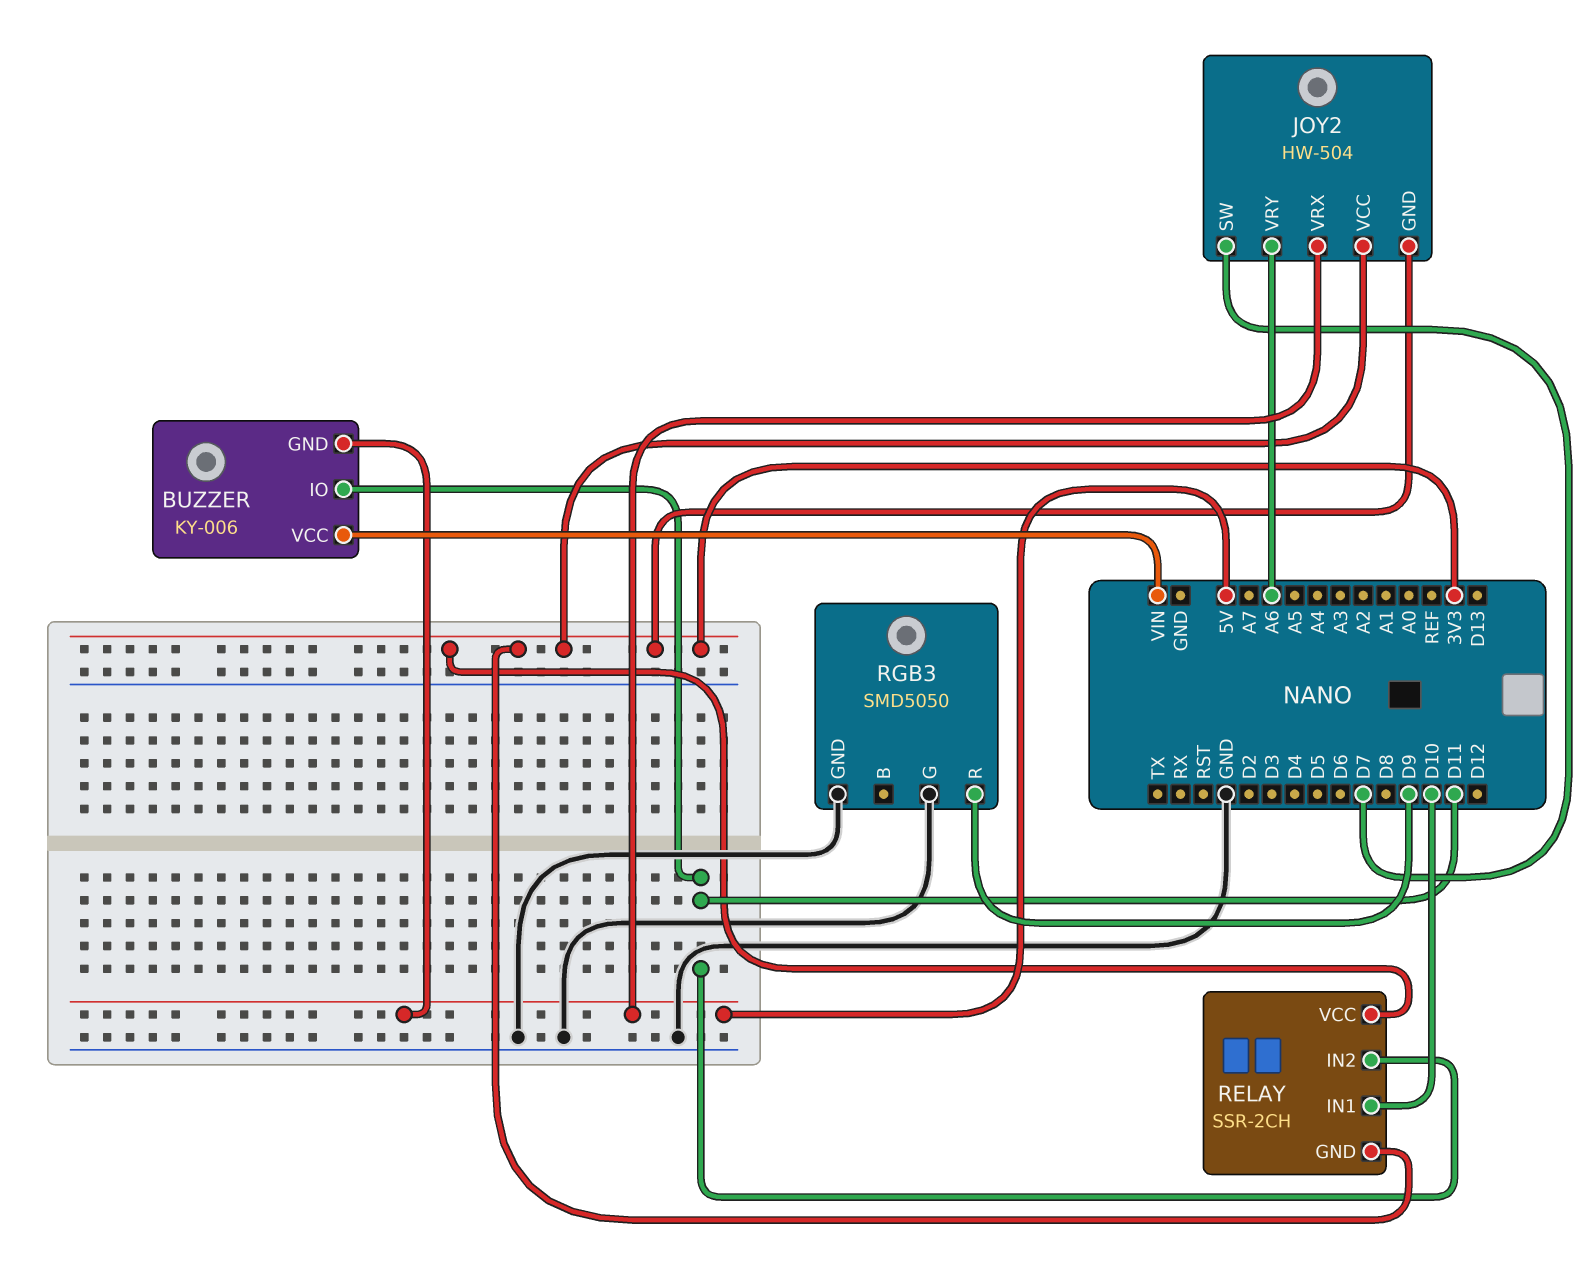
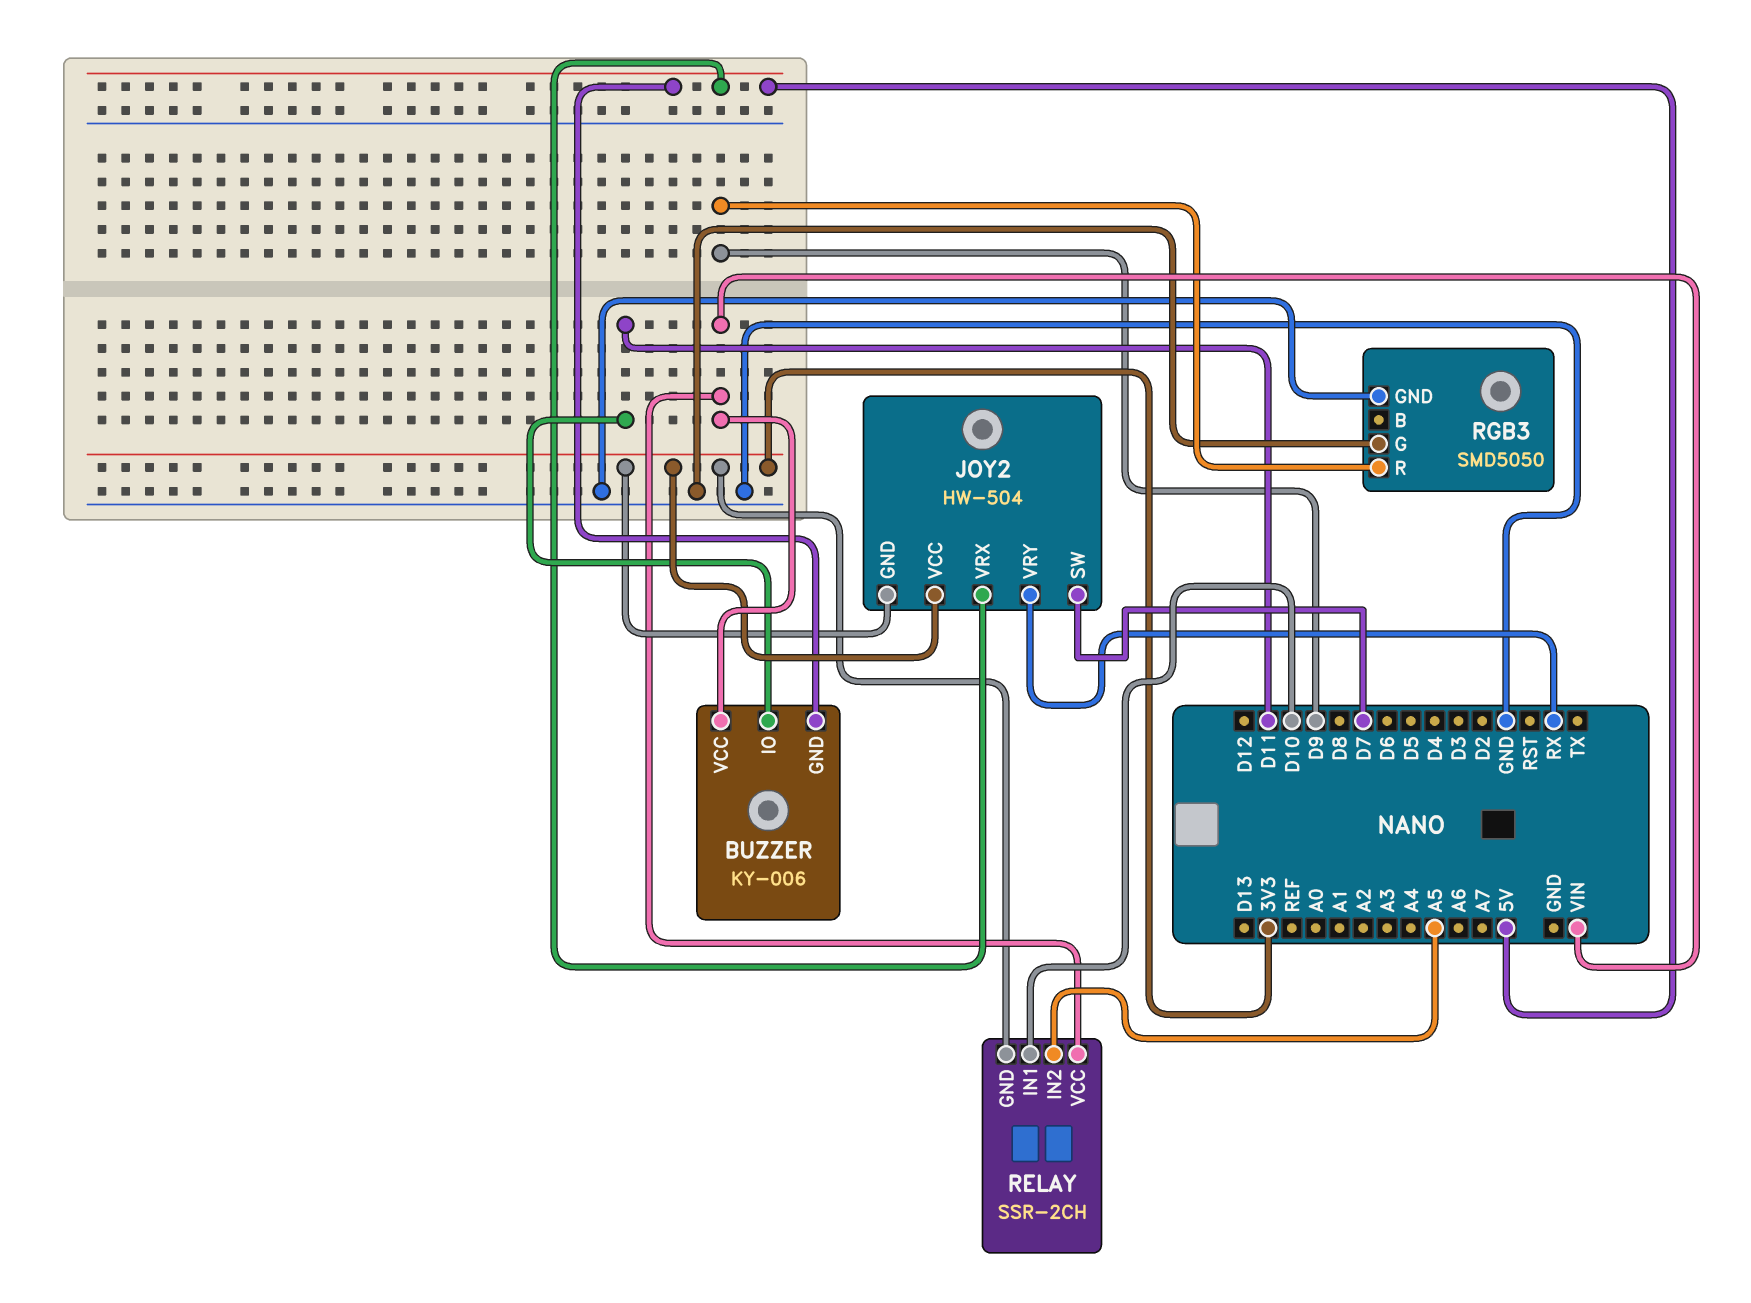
JOY2 pin VRY: A6 -> RX
RELAY pin IN2: D11 -> A5
RELAY pin VCC: 3V3 -> VIN

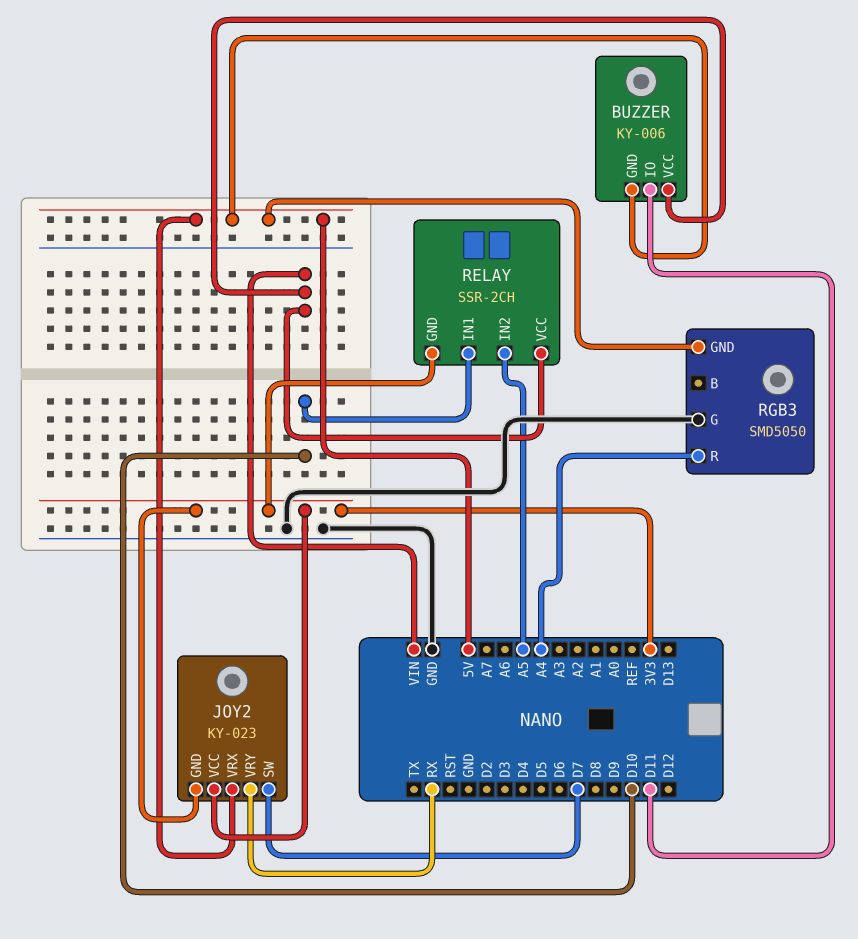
JOY2: HW-504 -> KY-023
RGB3 pin GND: GND -> 5V
RGB3 pin R: D9 -> A4

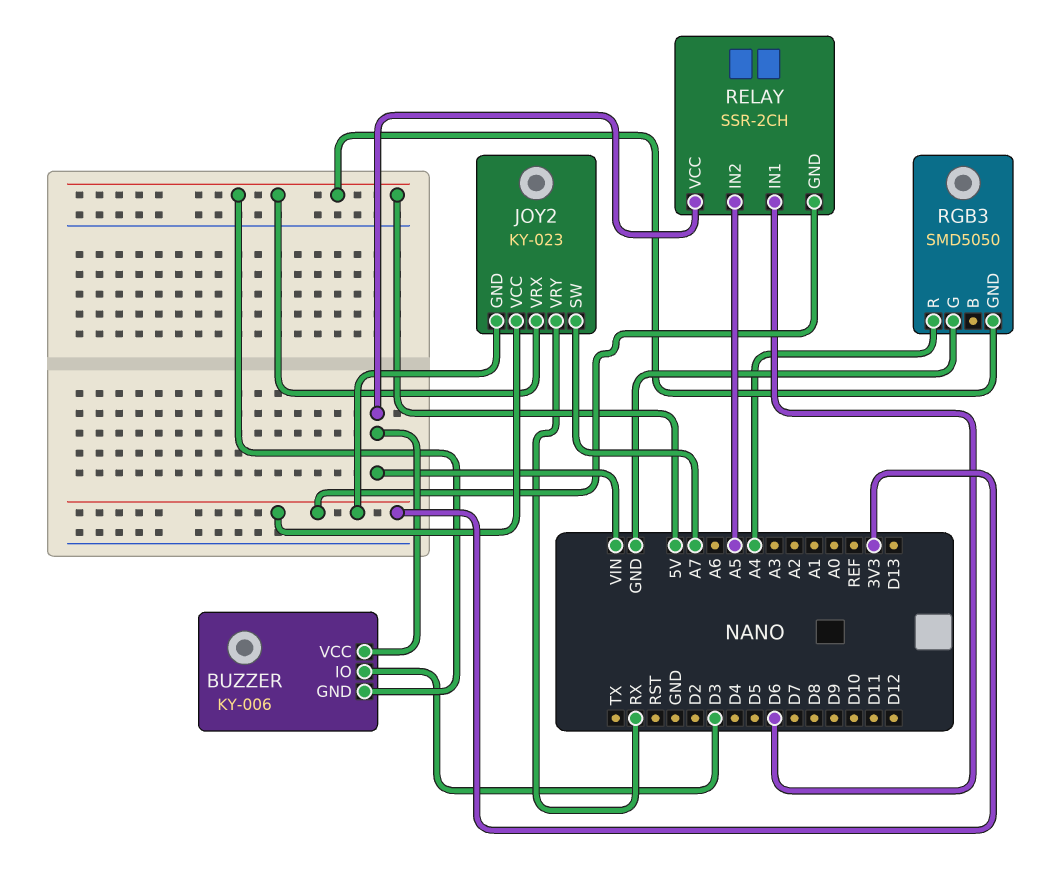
BUZZER pin IO: D11 -> D3
JOY2 pin SW: D7 -> A7
RELAY pin IN1: D10 -> D6

